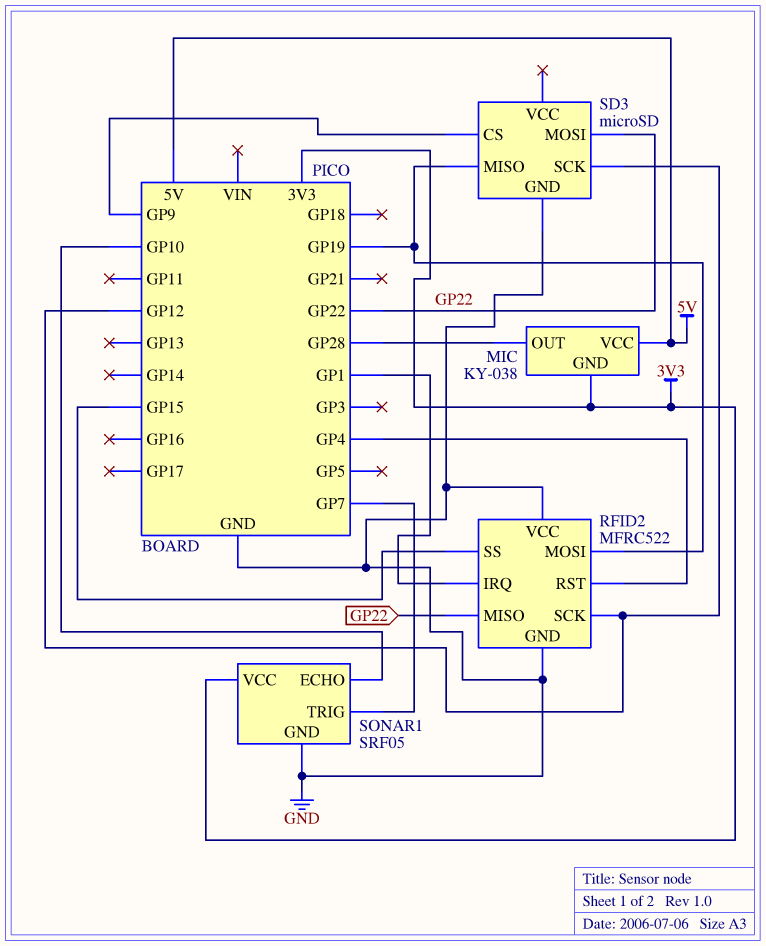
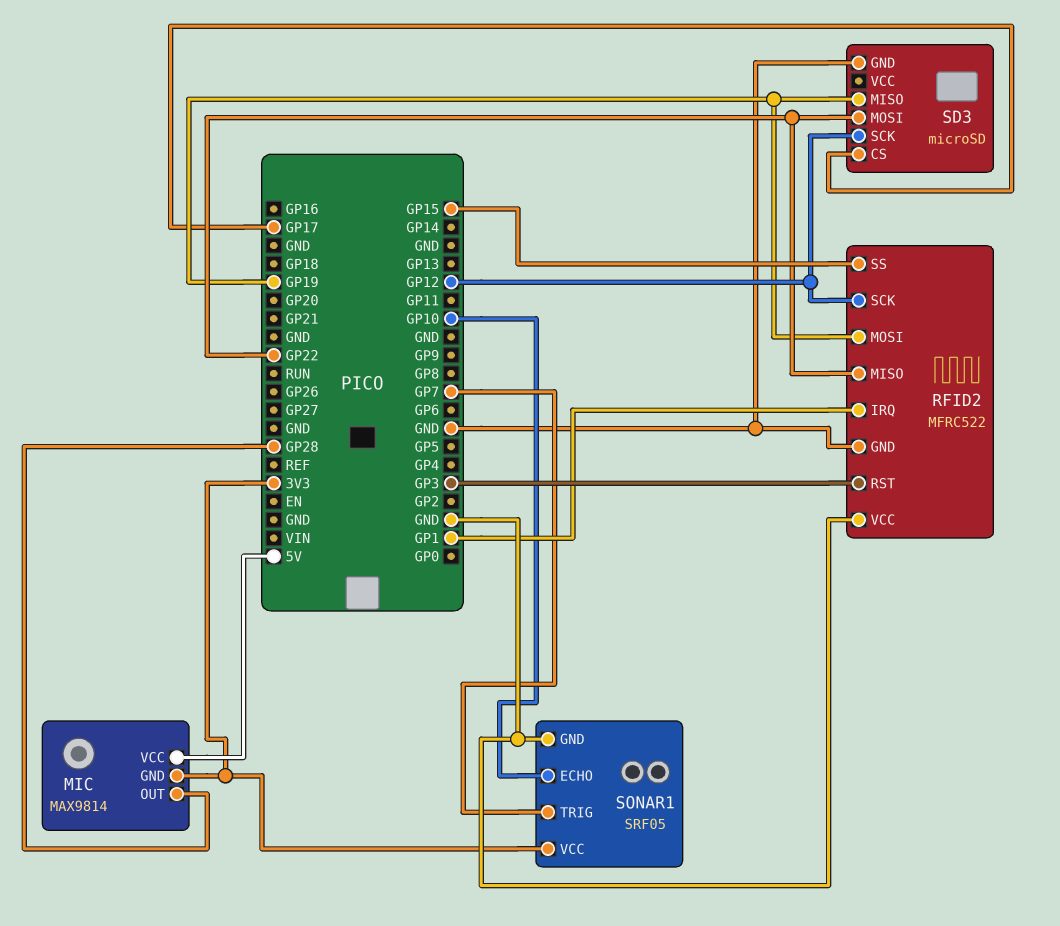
MIC: KY-038 -> MAX9814
RFID2 pin RST: GP4 -> GP3
SD3 pin CS: GP9 -> GP17

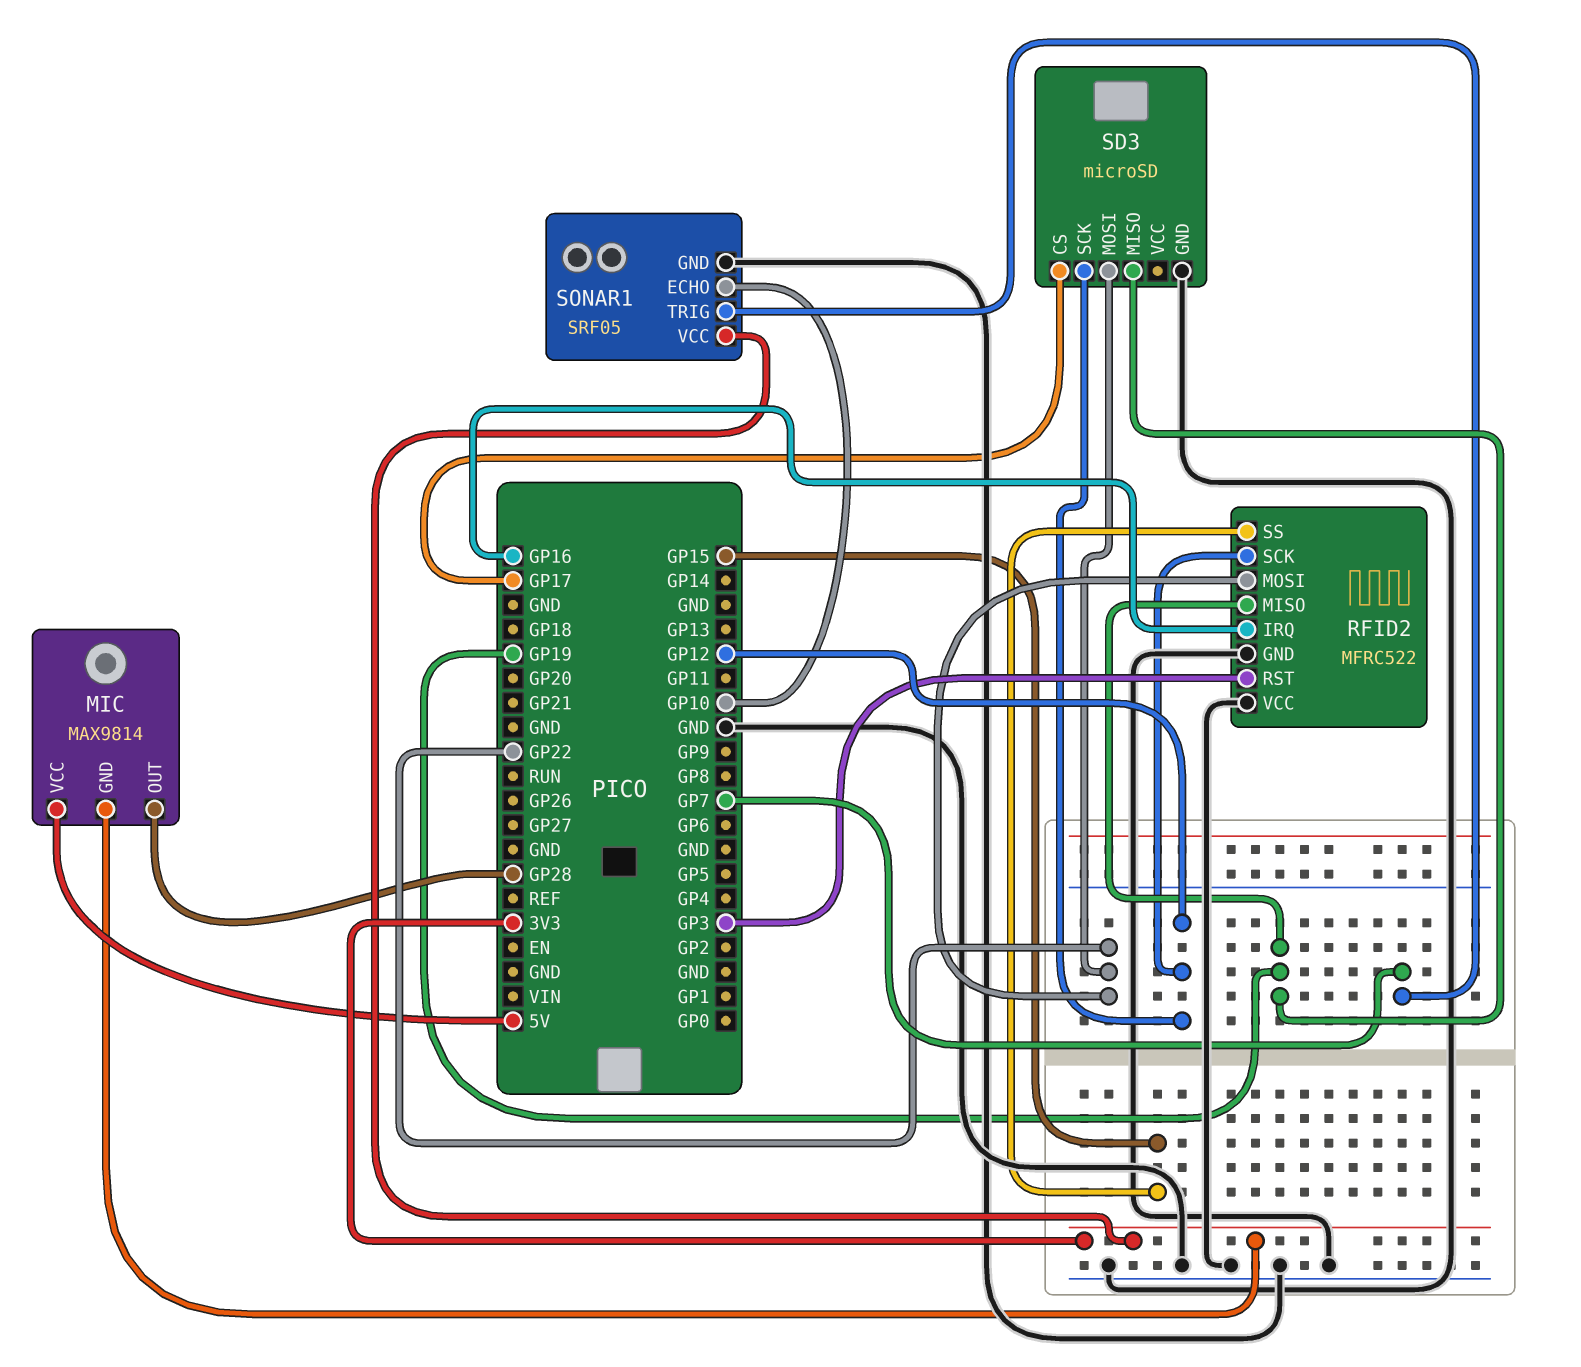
RFID2 pin IRQ: GP1 -> GP16
RFID2 pin MISO: GP22 -> GP19
RFID2 pin MOSI: GP19 -> GP22

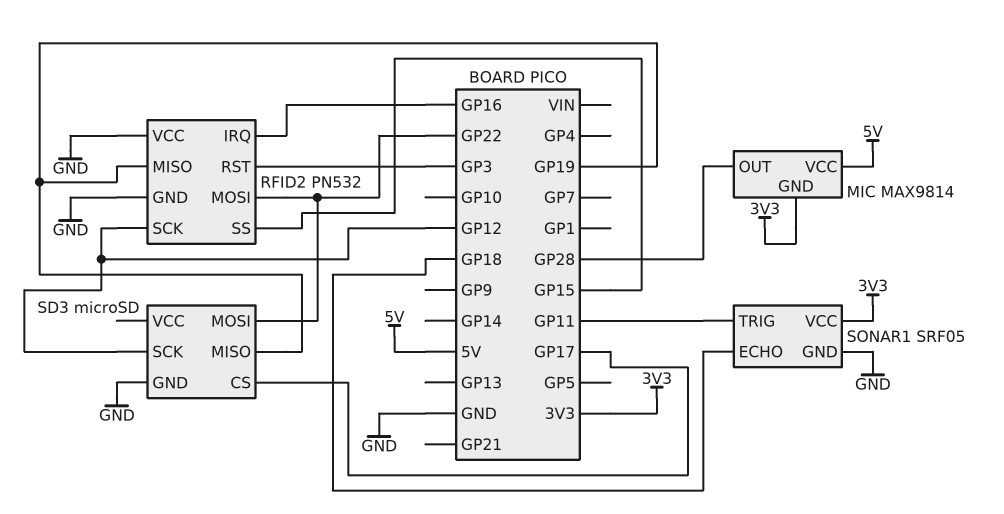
RFID2: MFRC522 -> PN532
SONAR1 pin ECHO: GP10 -> GP18
SONAR1 pin TRIG: GP7 -> GP11

